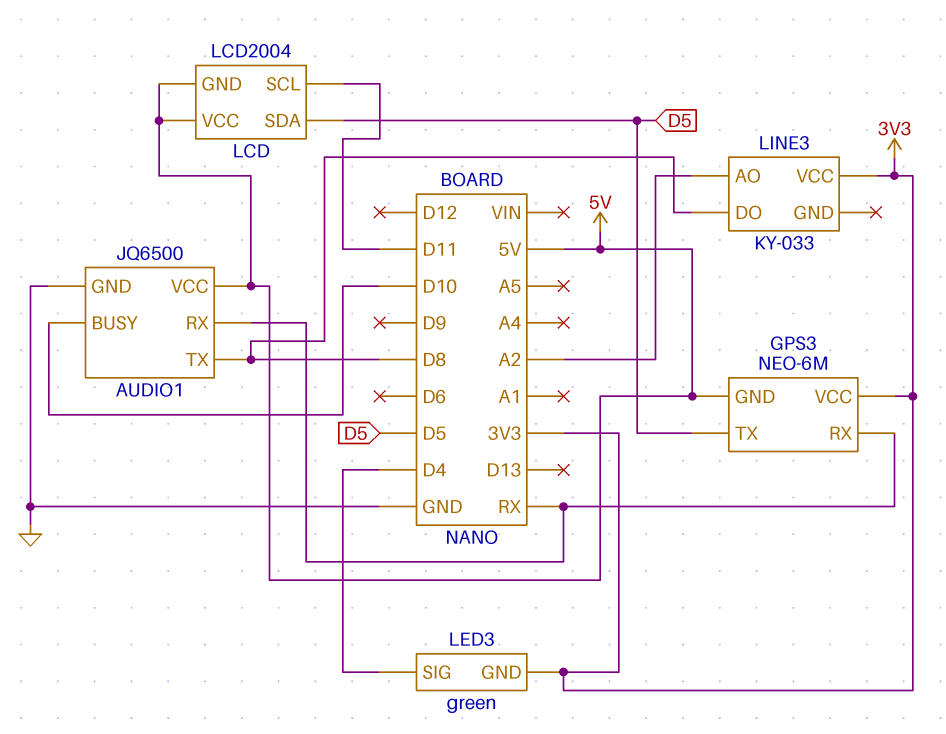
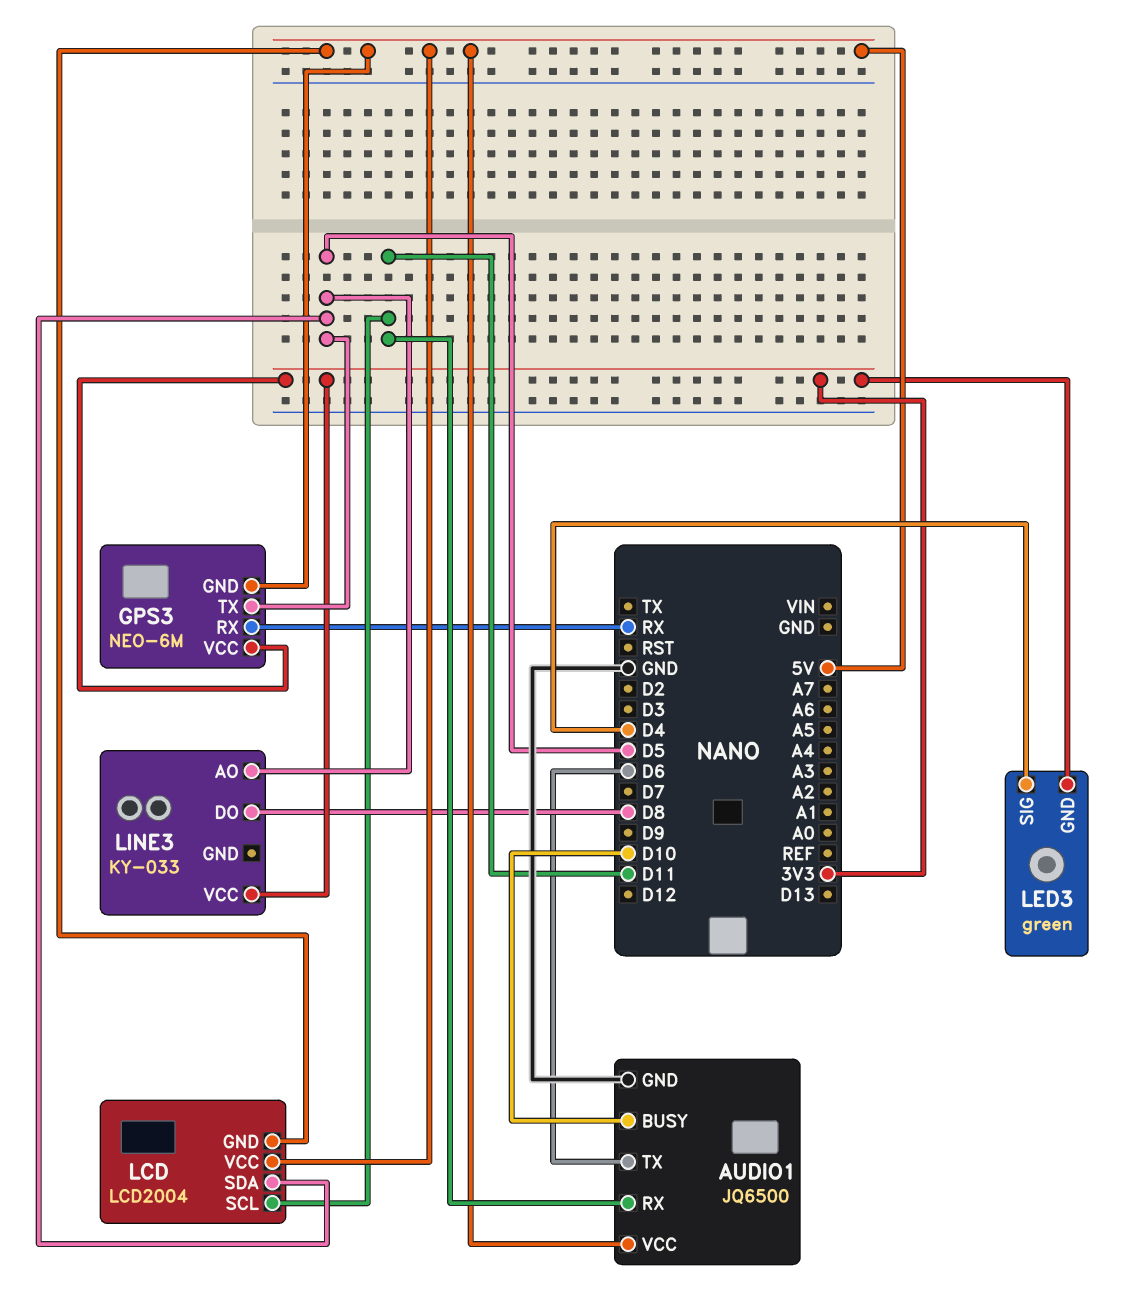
AUDIO1 pin RX: RX -> D11
AUDIO1 pin TX: D8 -> D6
LINE3 pin AO: A2 -> D5

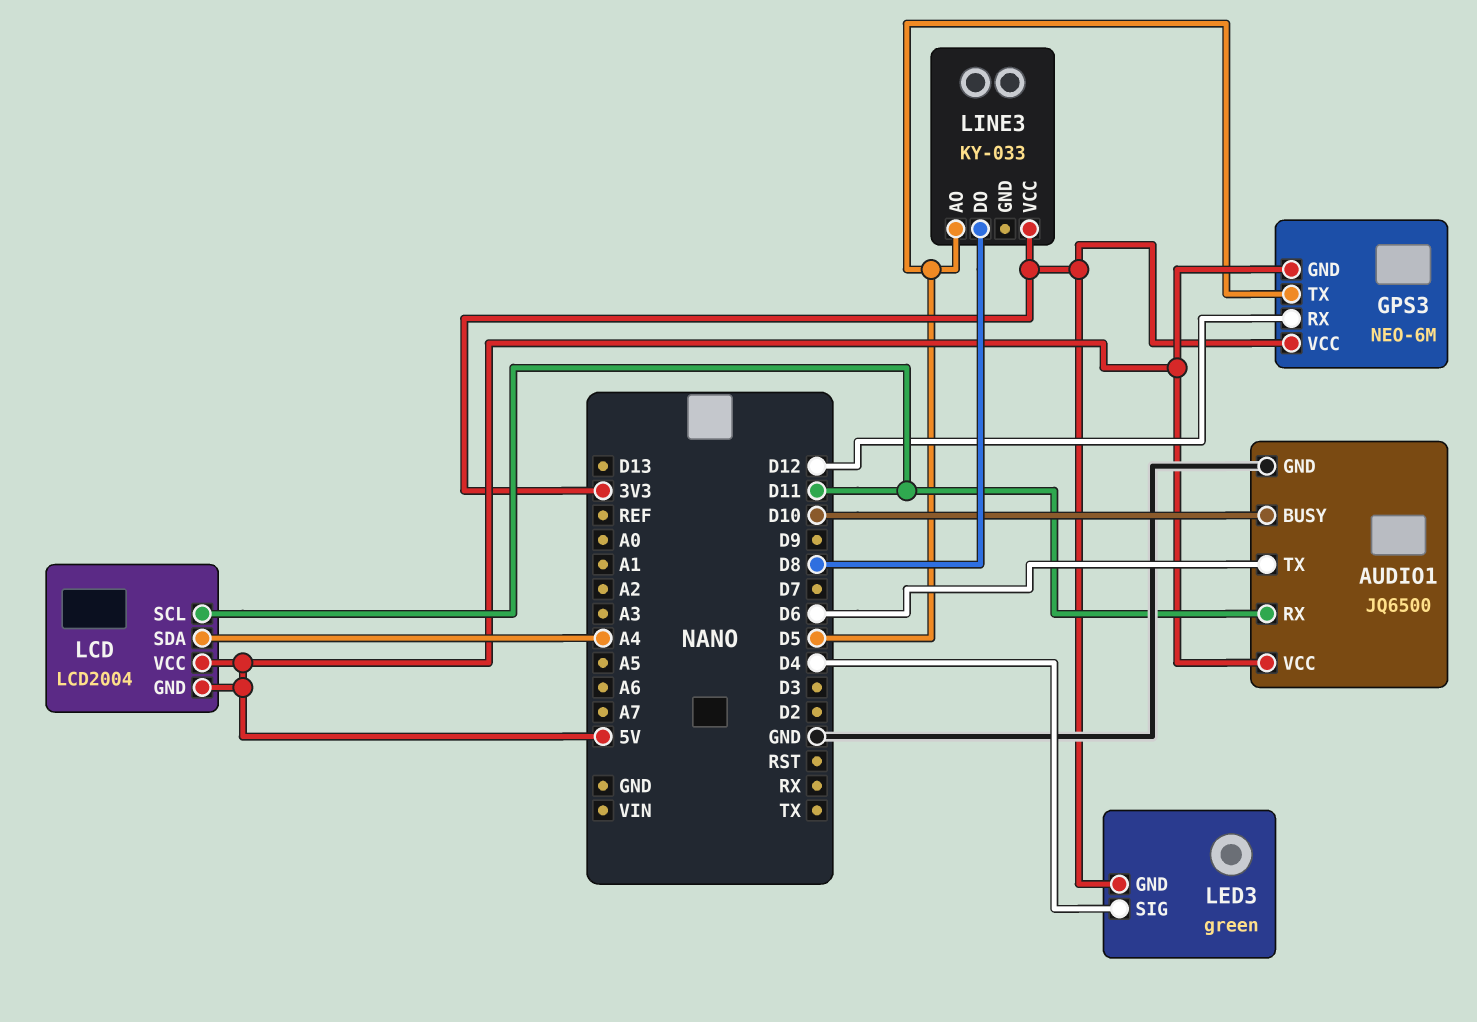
GPS3 pin RX: RX -> D12
LCD pin SDA: D5 -> A4

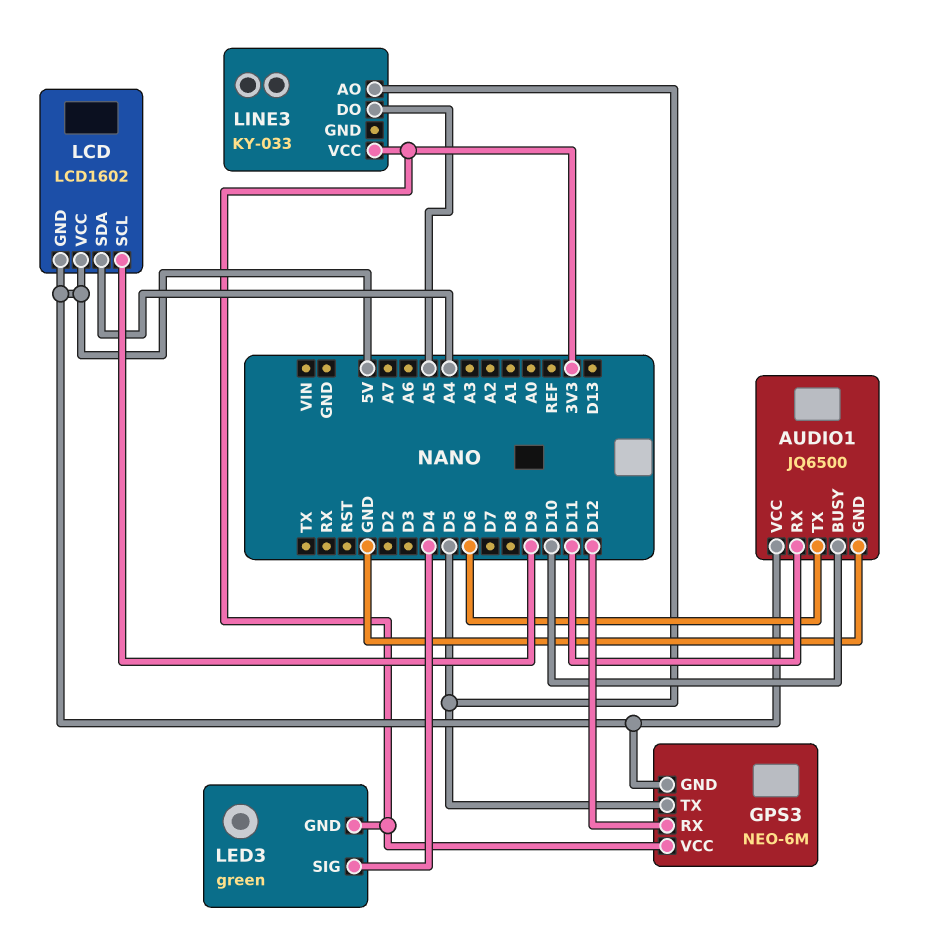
LCD: LCD2004 -> LCD1602
LCD pin SCL: D11 -> D9
LINE3 pin DO: D8 -> A5

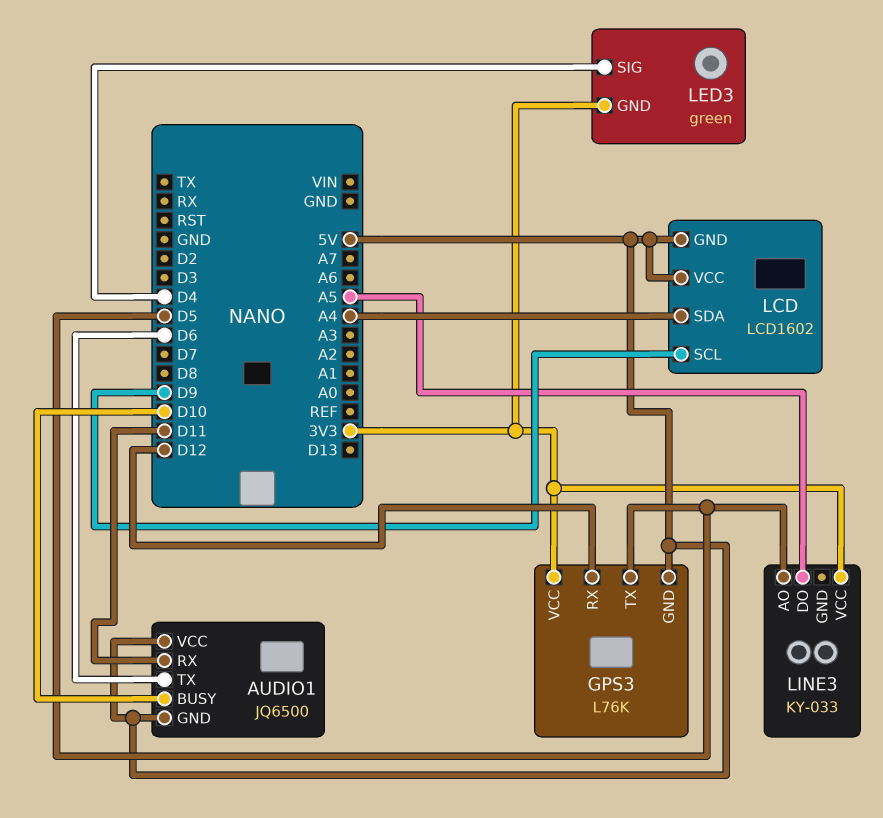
AUDIO1 pin GND: GND -> 5V
GPS3: NEO-6M -> L76K

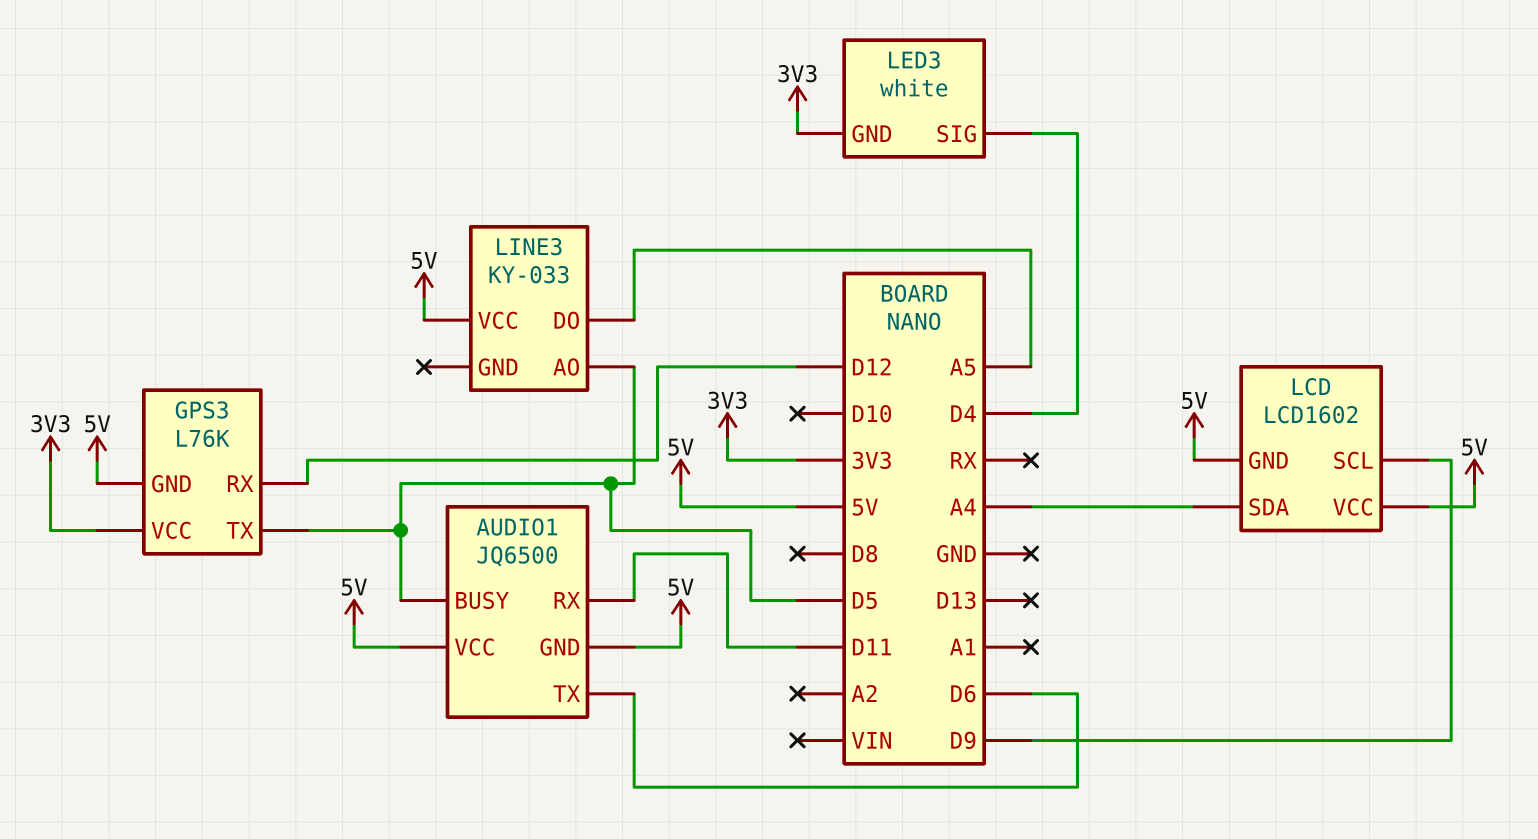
AUDIO1 pin BUSY: D10 -> D5
LED3: green -> white
LINE3 pin VCC: 3V3 -> 5V

